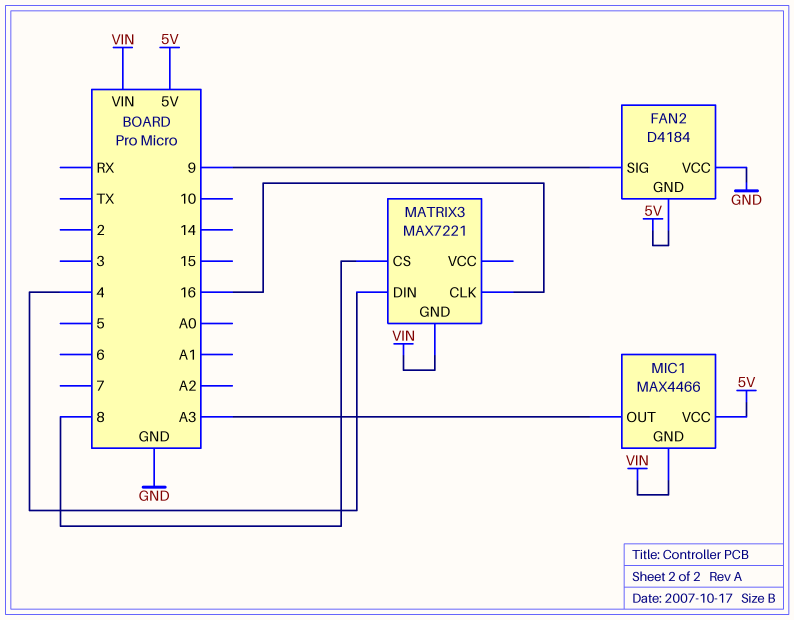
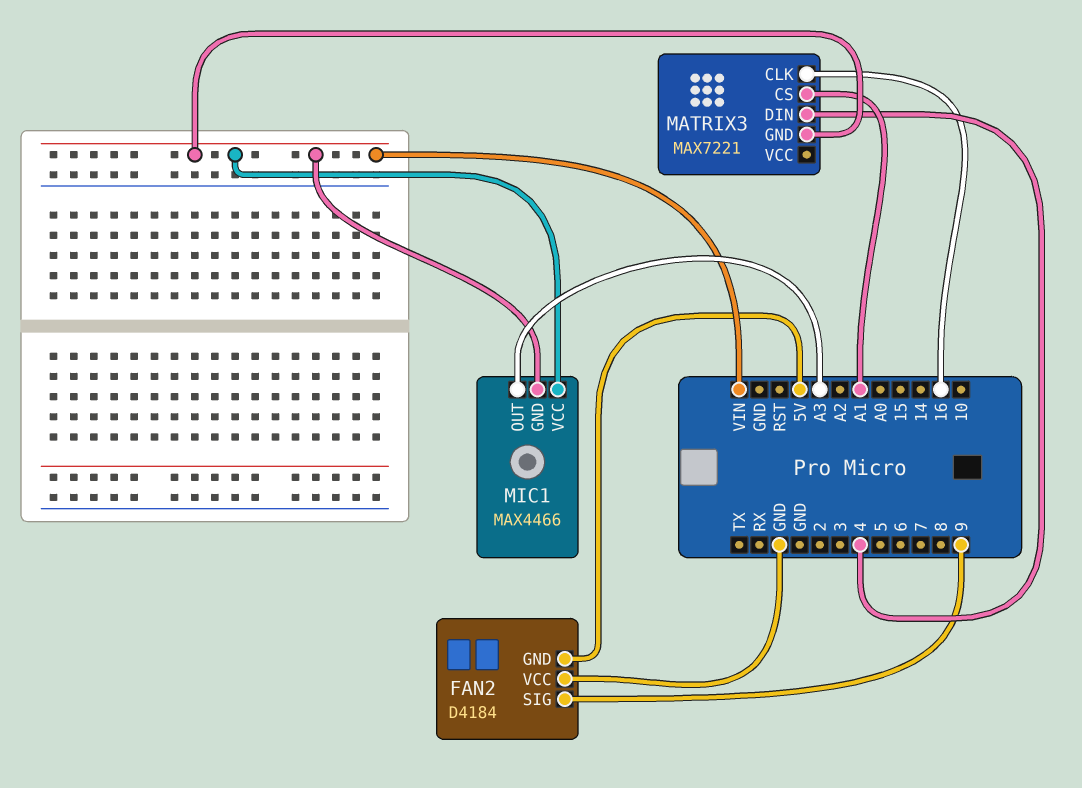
MATRIX3 pin CS: 8 -> A1
MIC1 pin VCC: 5V -> VIN

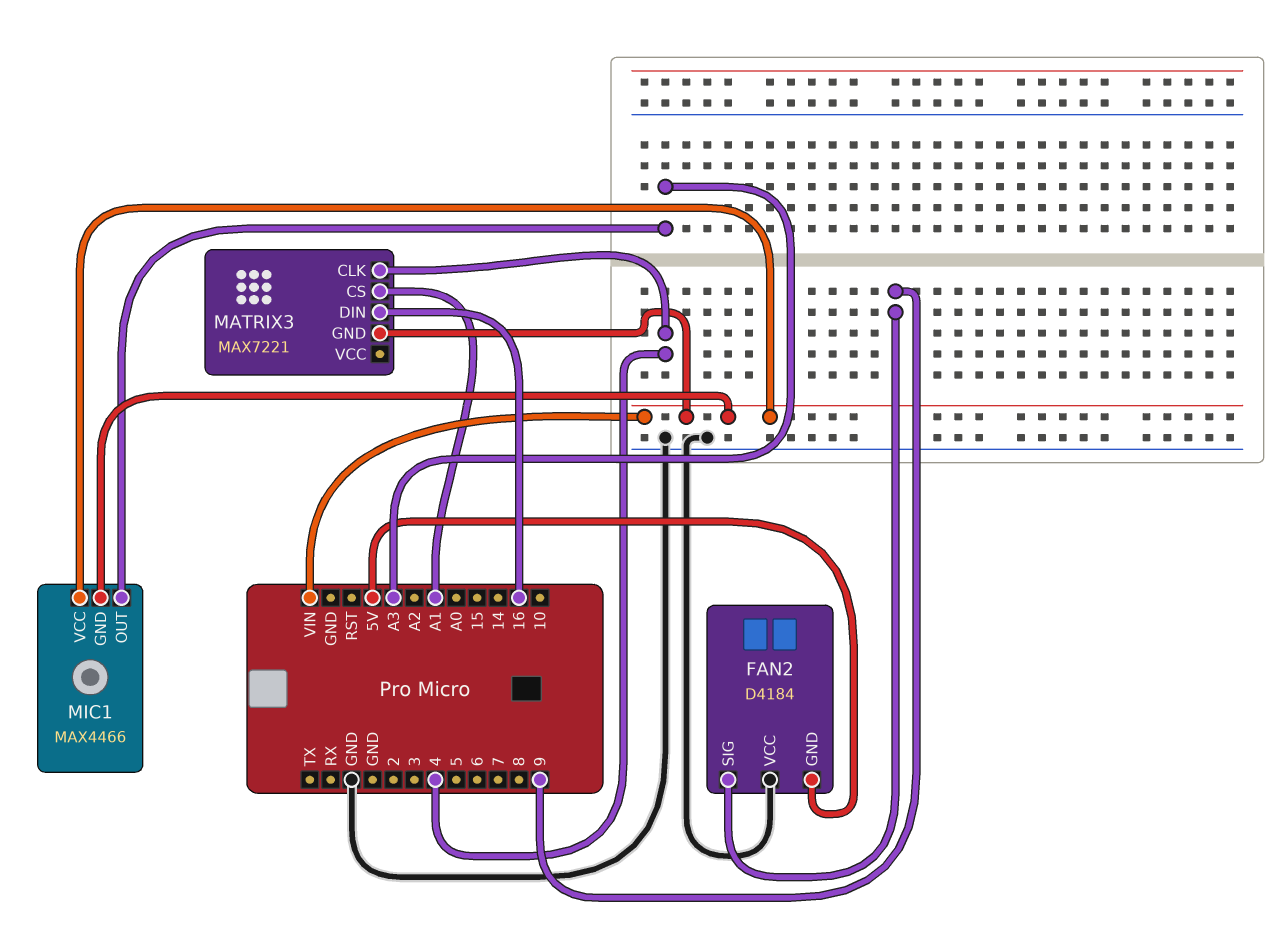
MATRIX3 pin CLK: 16 -> 4
MATRIX3 pin DIN: 4 -> 16

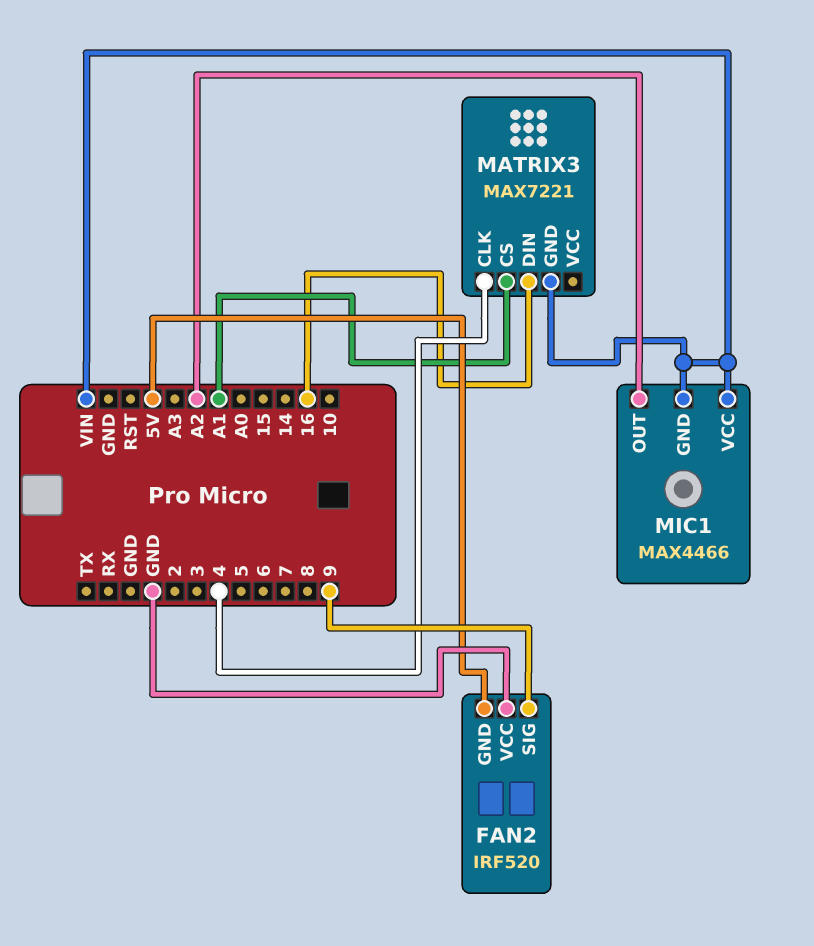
FAN2: D4184 -> IRF520
MIC1 pin OUT: A3 -> A2

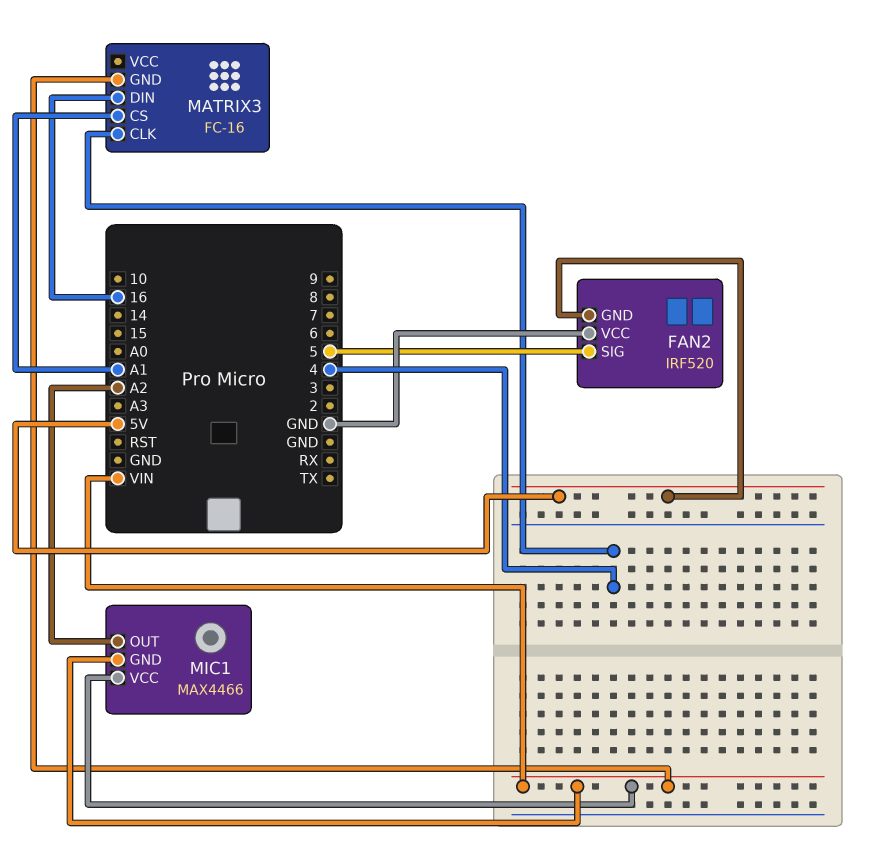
FAN2 pin SIG: 9 -> 5
MATRIX3: MAX7221 -> FC-16

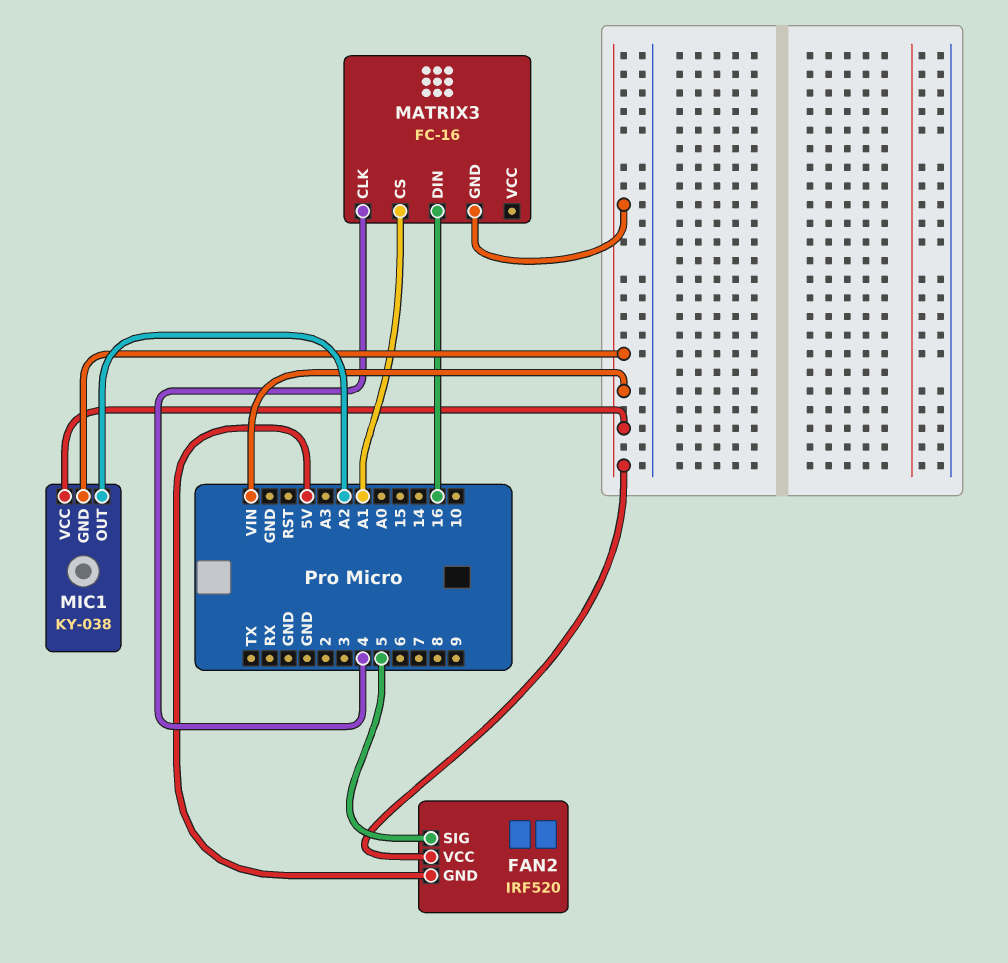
FAN2 pin VCC: GND -> VIN
MIC1: MAX4466 -> KY-038

